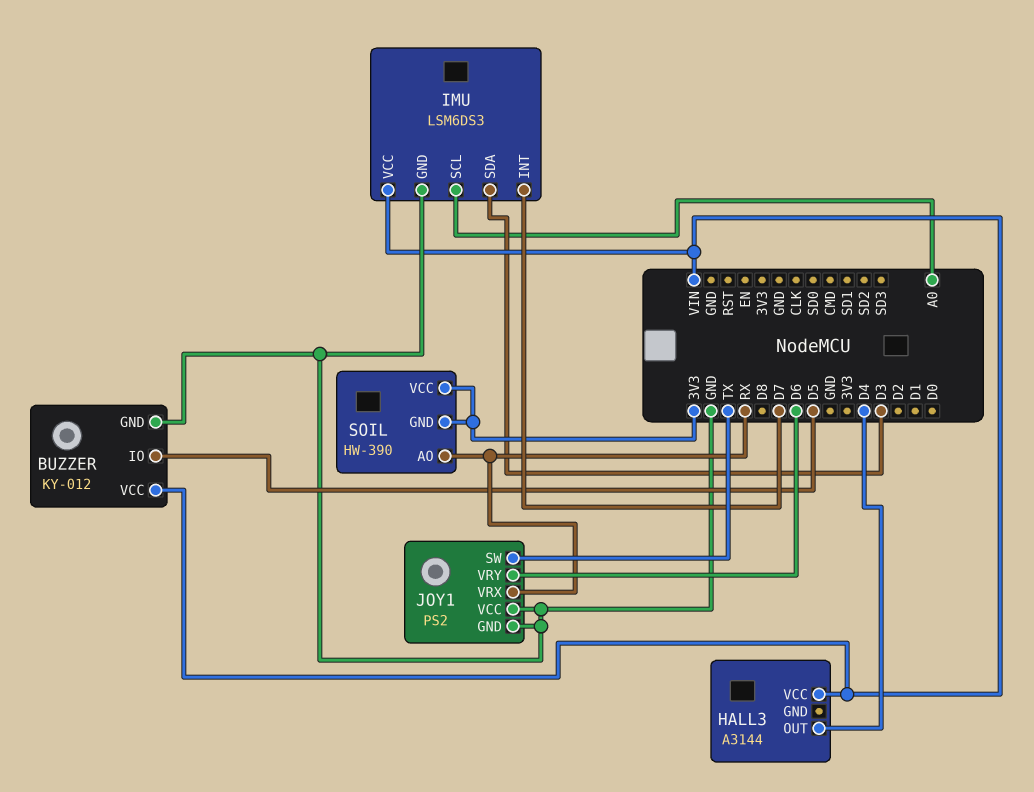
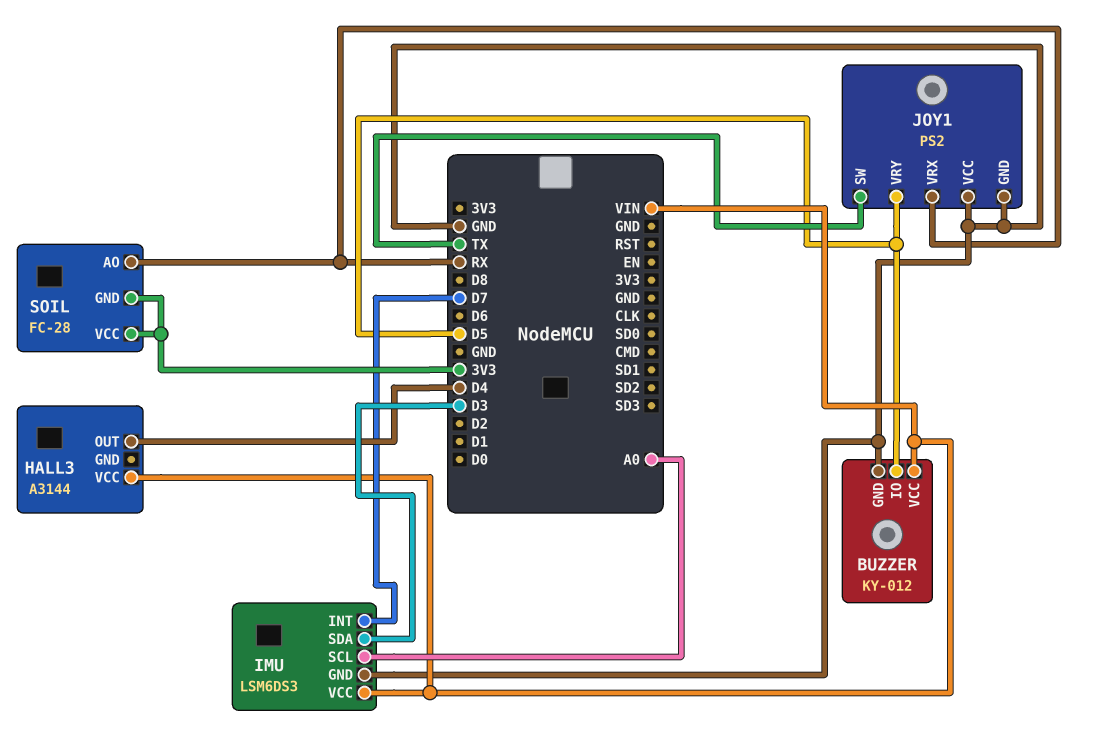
JOY1 pin VRY: D6 -> D5
SOIL: HW-390 -> FC-28

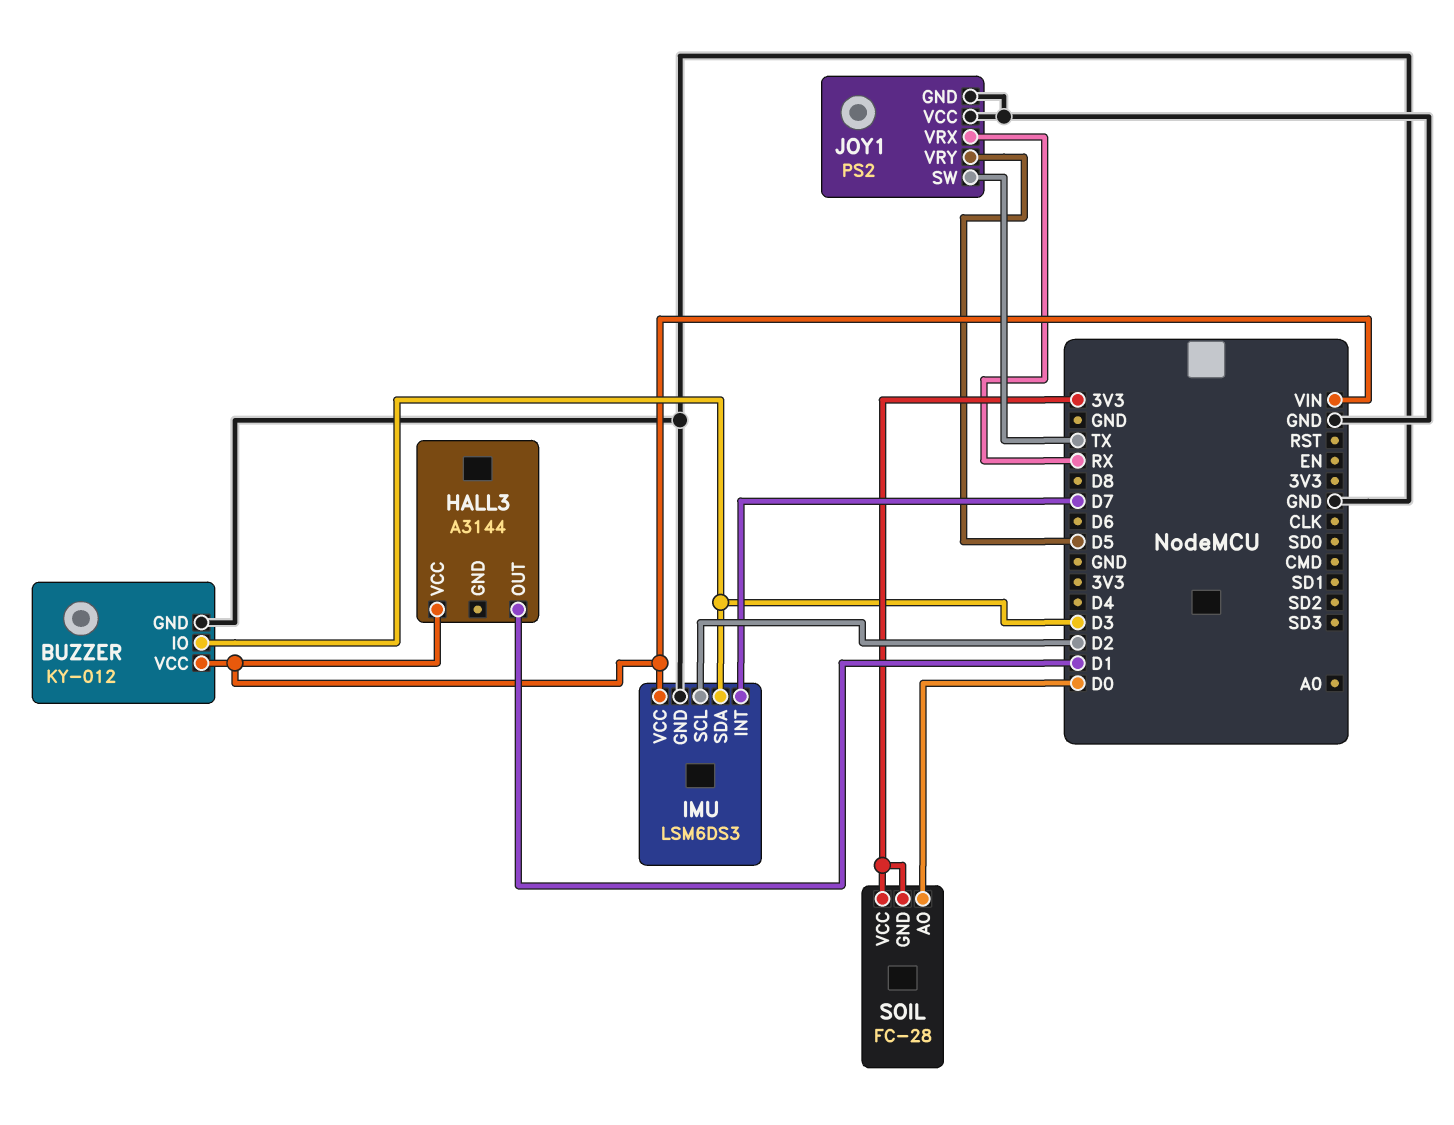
BUZZER pin IO: D5 -> D3
HALL3 pin OUT: D4 -> D1
IMU pin SCL: A0 -> D2
SOIL pin AO: RX -> D0

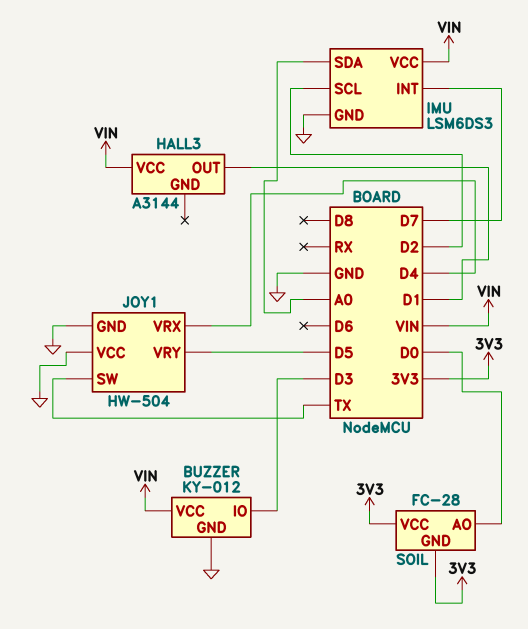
IMU pin SDA: D3 -> A0
JOY1: PS2 -> HW-504
JOY1 pin VRX: RX -> D4

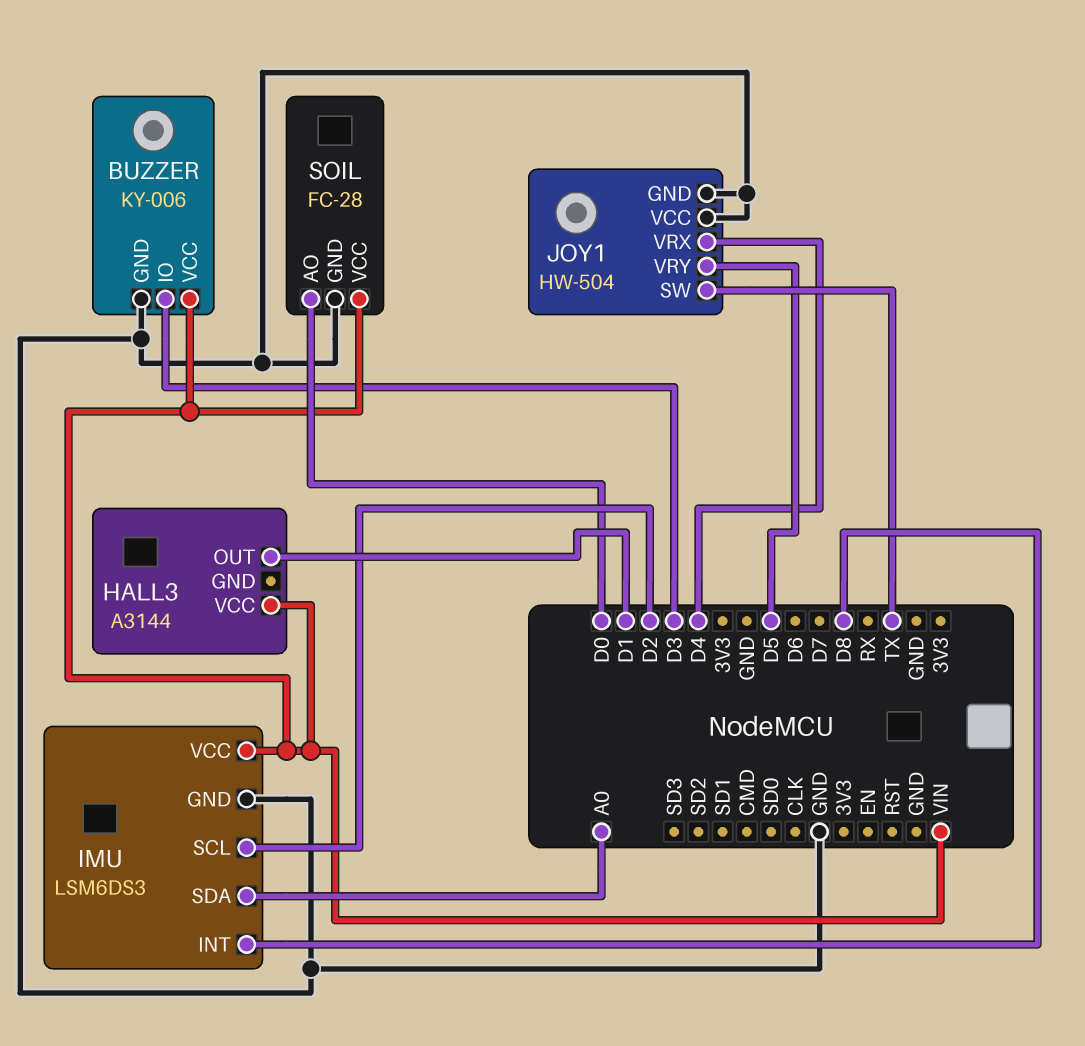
BUZZER: KY-012 -> KY-006
IMU pin INT: D7 -> D8
SOIL pin GND: 3V3 -> GND
SOIL pin VCC: 3V3 -> VIN

